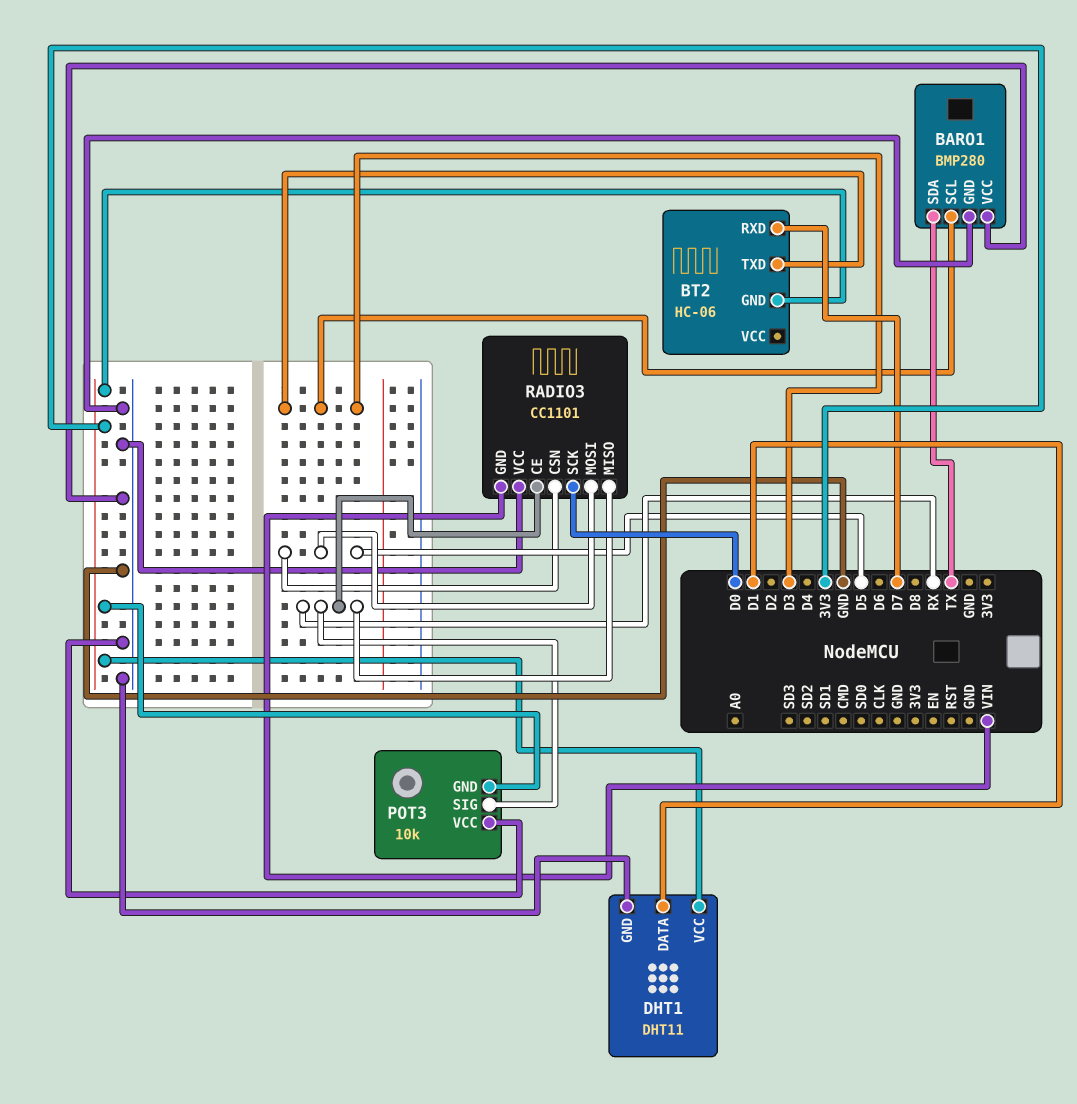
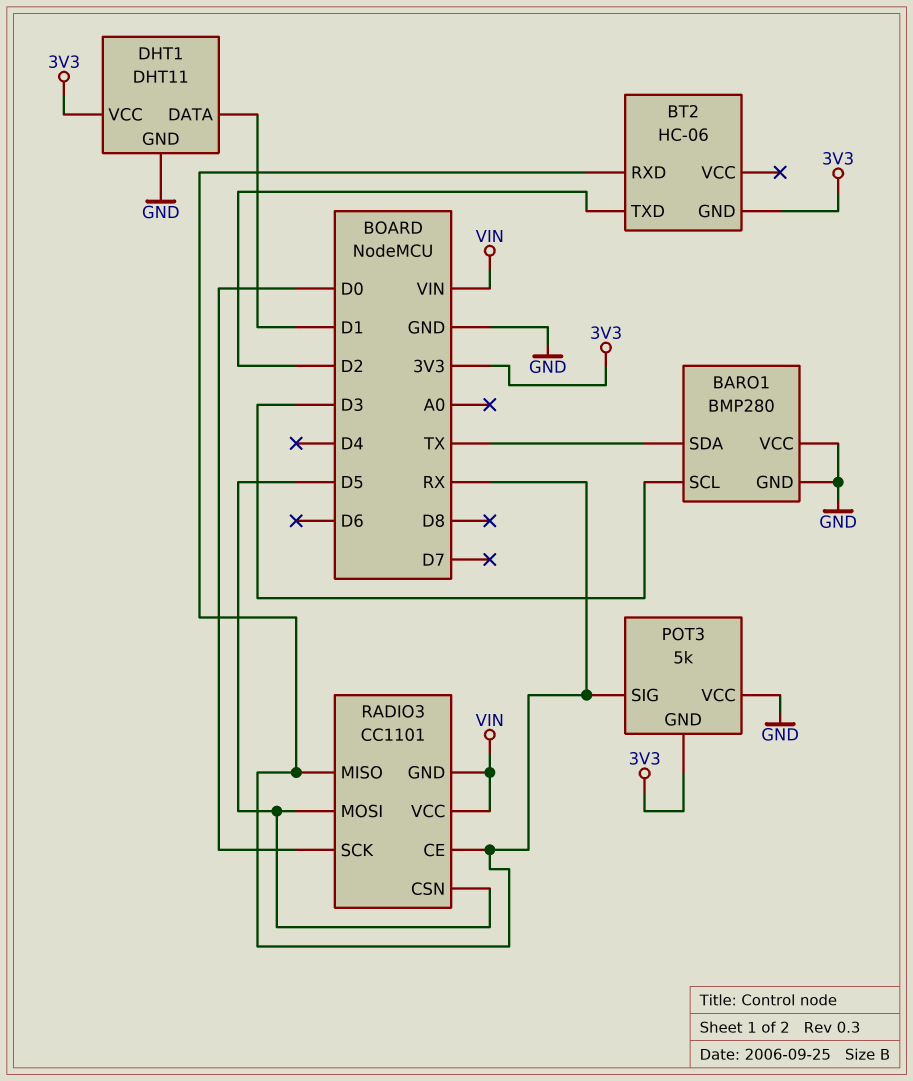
BT2 pin RXD: D7 -> RX
BT2 pin TXD: D3 -> D2
POT3: 10k -> 5k
RADIO3 pin VCC: GND -> VIN

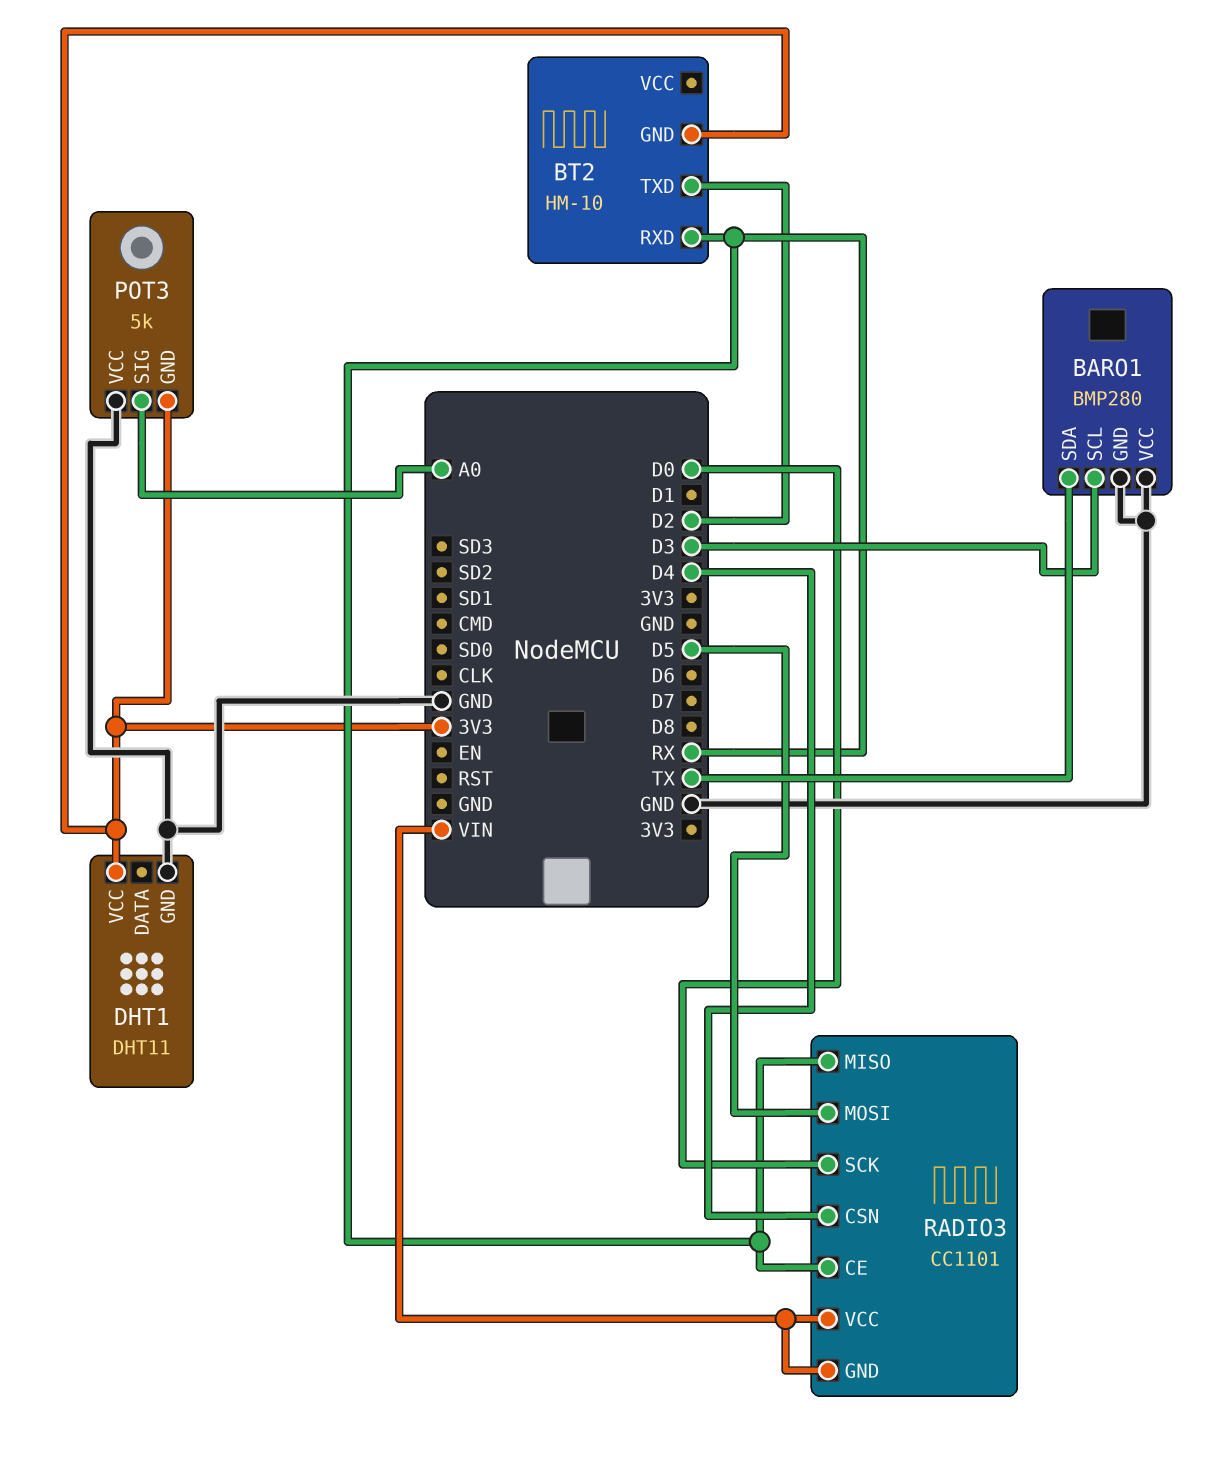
BT2: HC-06 -> HM-10
DHT1 pin DATA: D1 -> none
POT3 pin SIG: RX -> A0
RADIO3 pin CSN: D5 -> D4

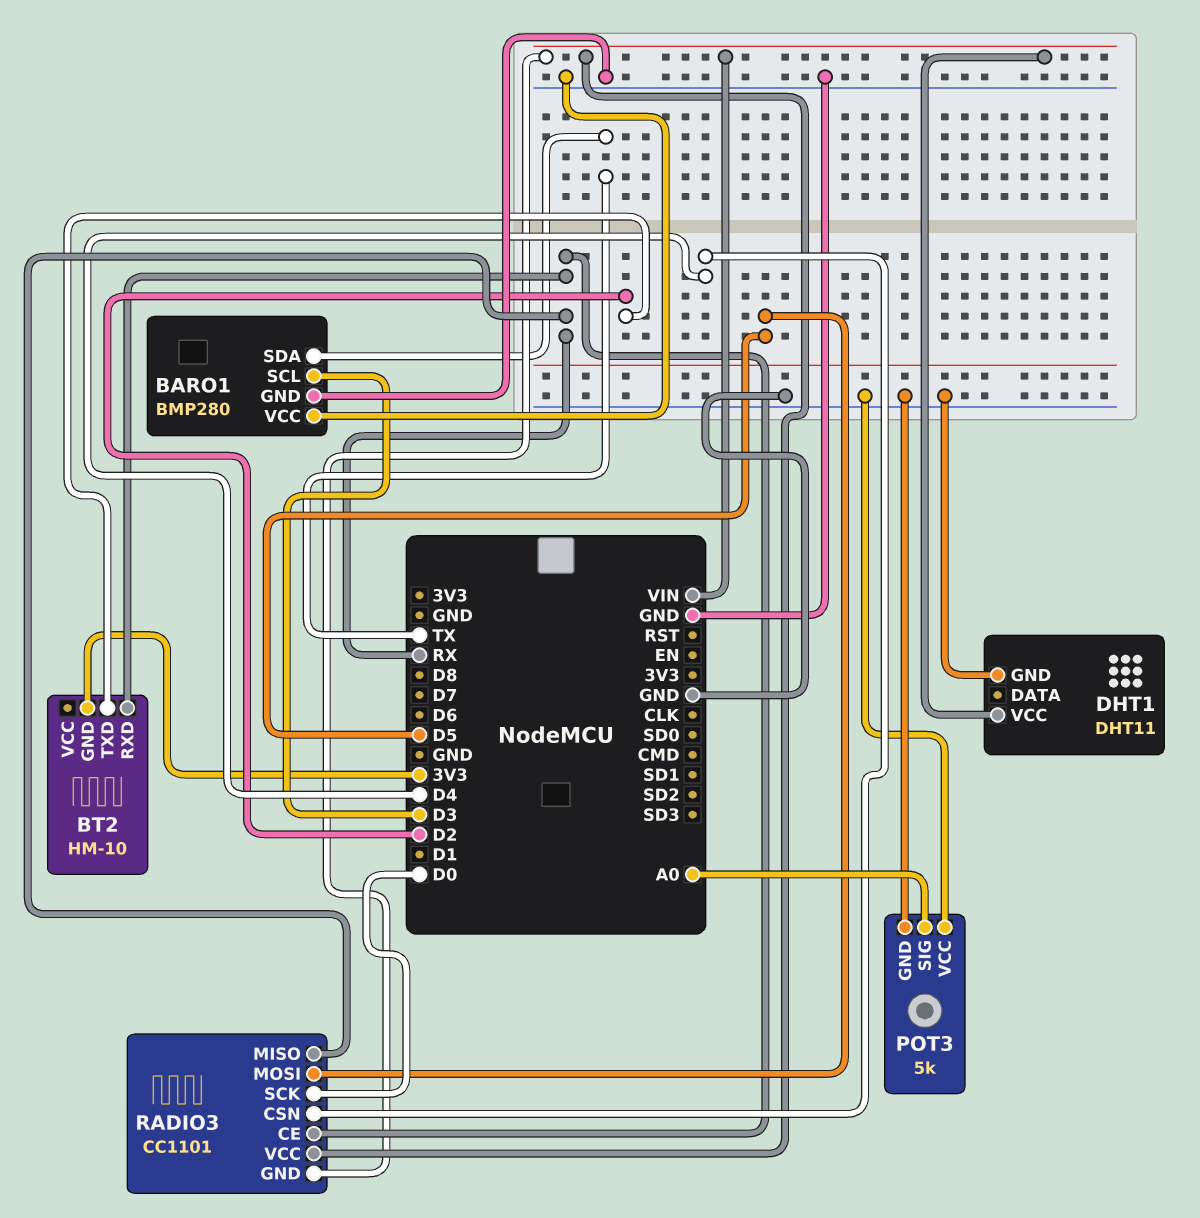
DHT1 pin VCC: 3V3 -> VIN
POT3 pin GND: 3V3 -> GND

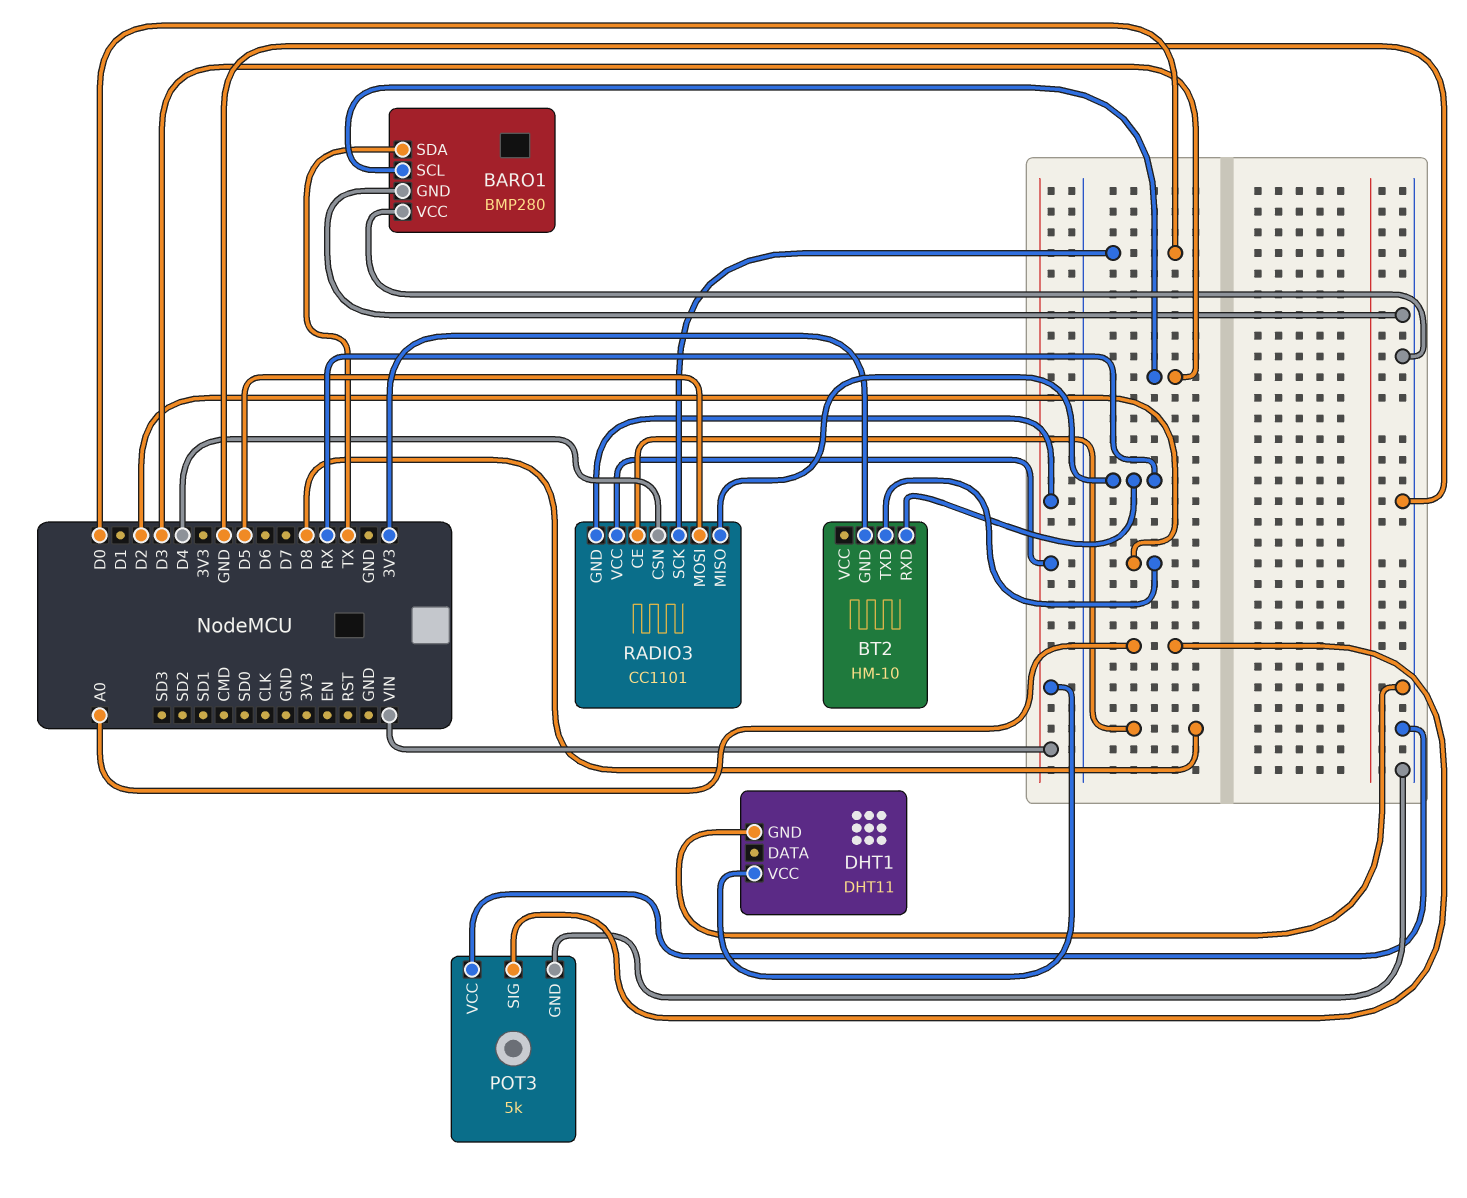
RADIO3 pin CE: RX -> D8

